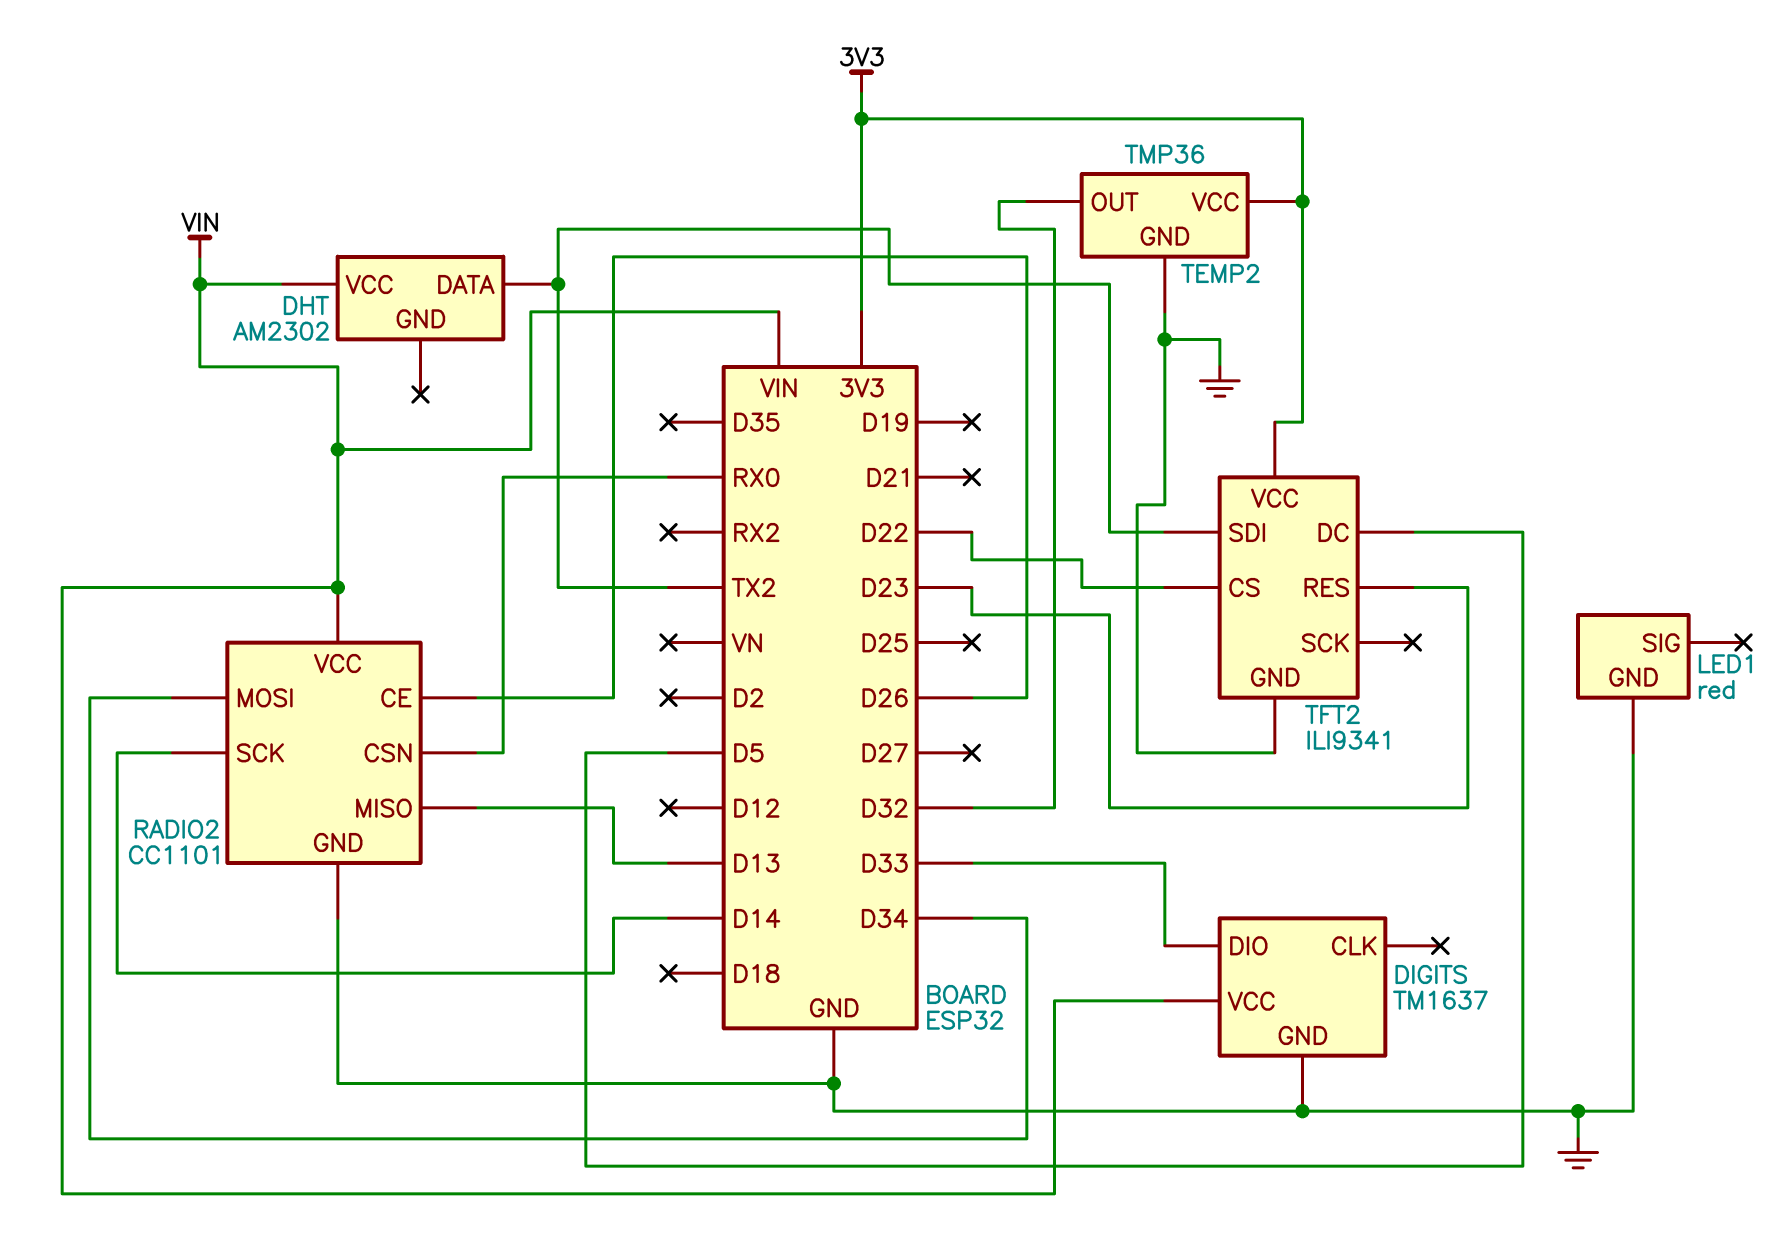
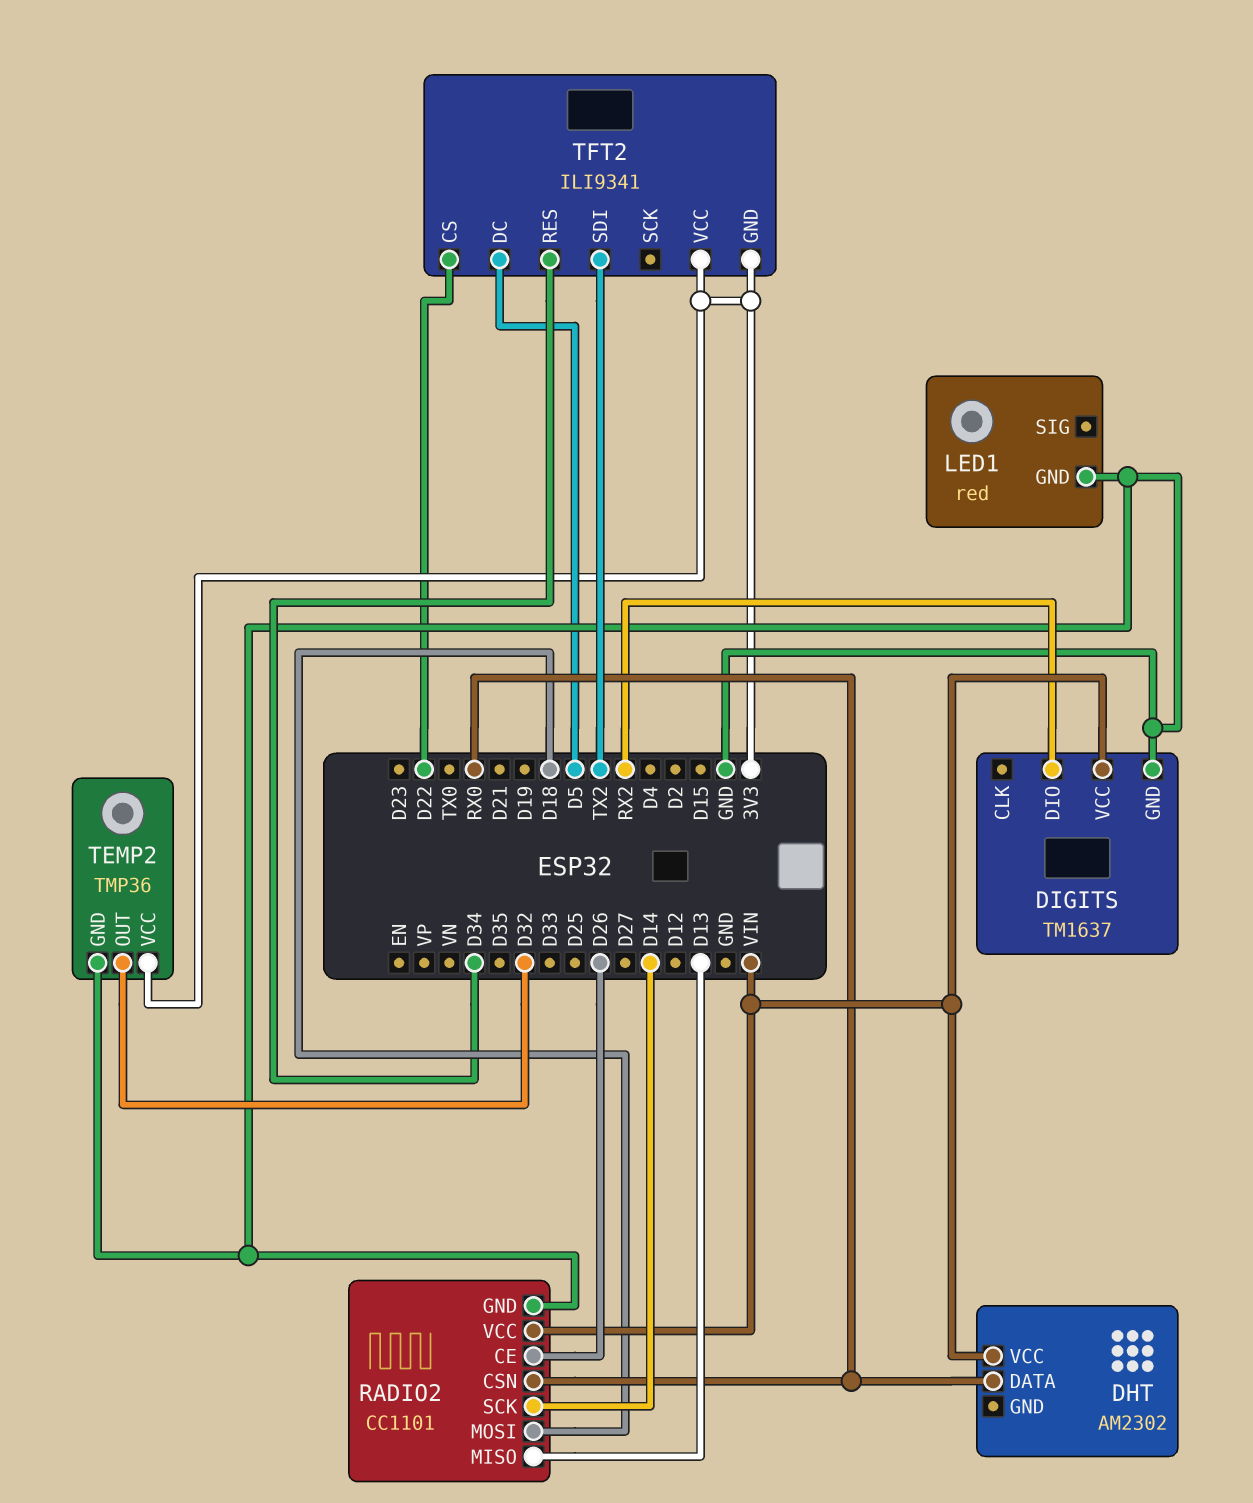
DHT pin DATA: TX2 -> RX0
DIGITS pin DIO: D33 -> RX2
RADIO2 pin MOSI: D34 -> D18
TFT2 pin GND: GND -> 3V3
TFT2 pin RES: D23 -> D34

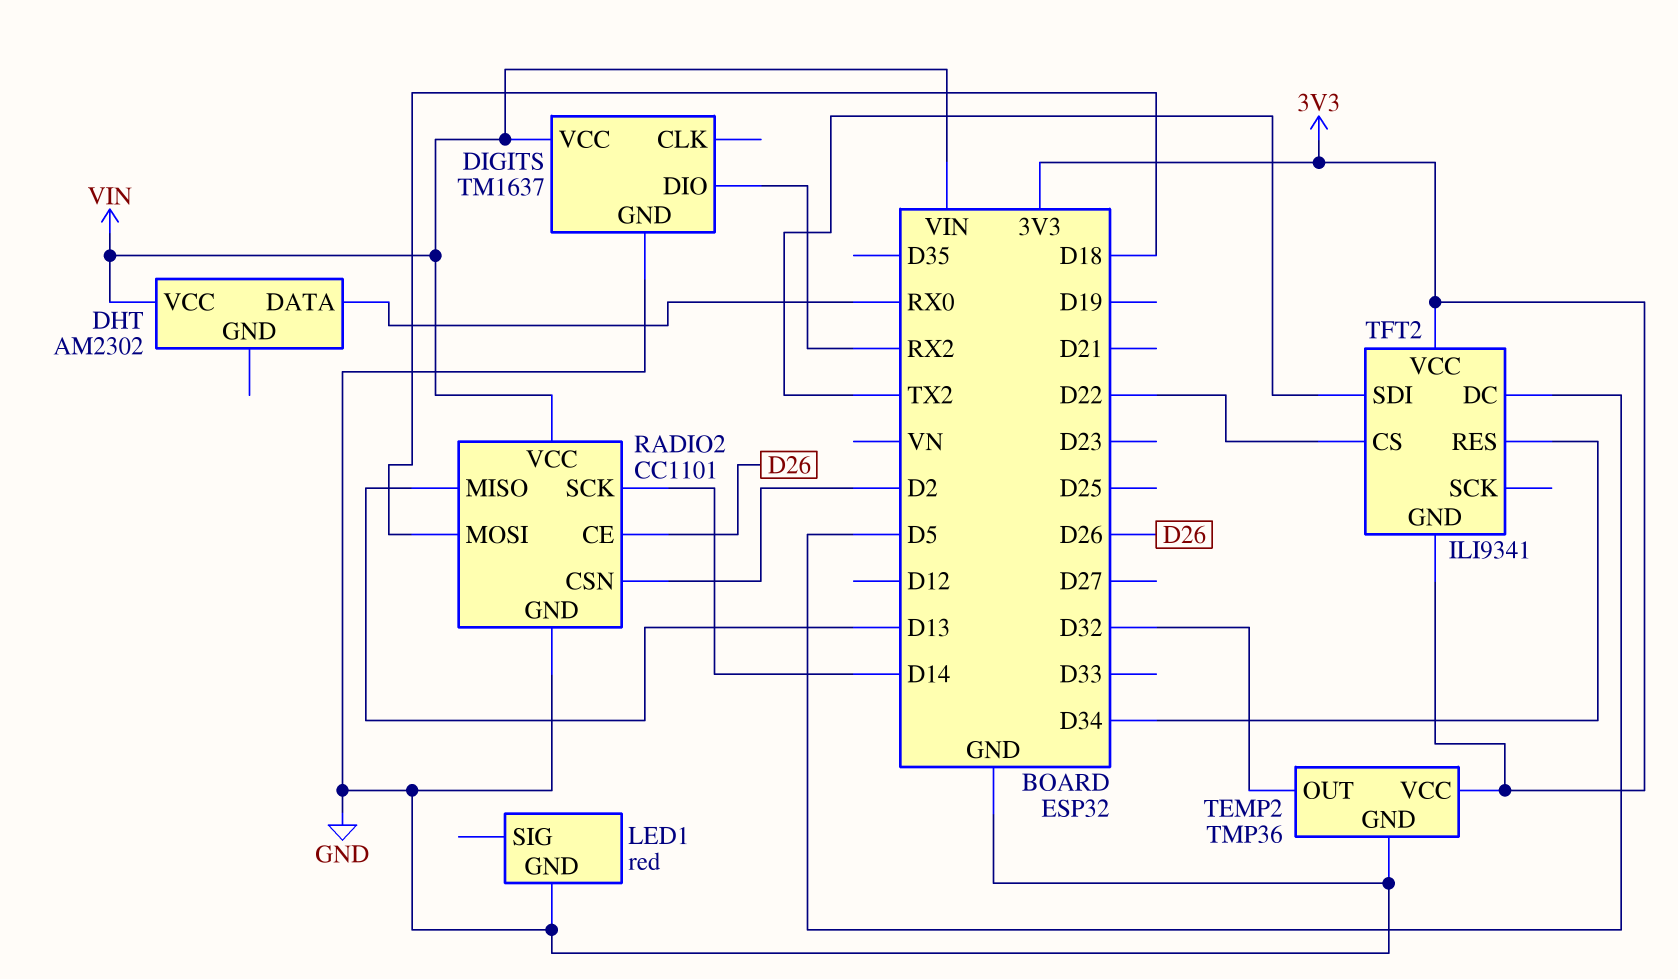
RADIO2 pin CSN: RX0 -> D2

